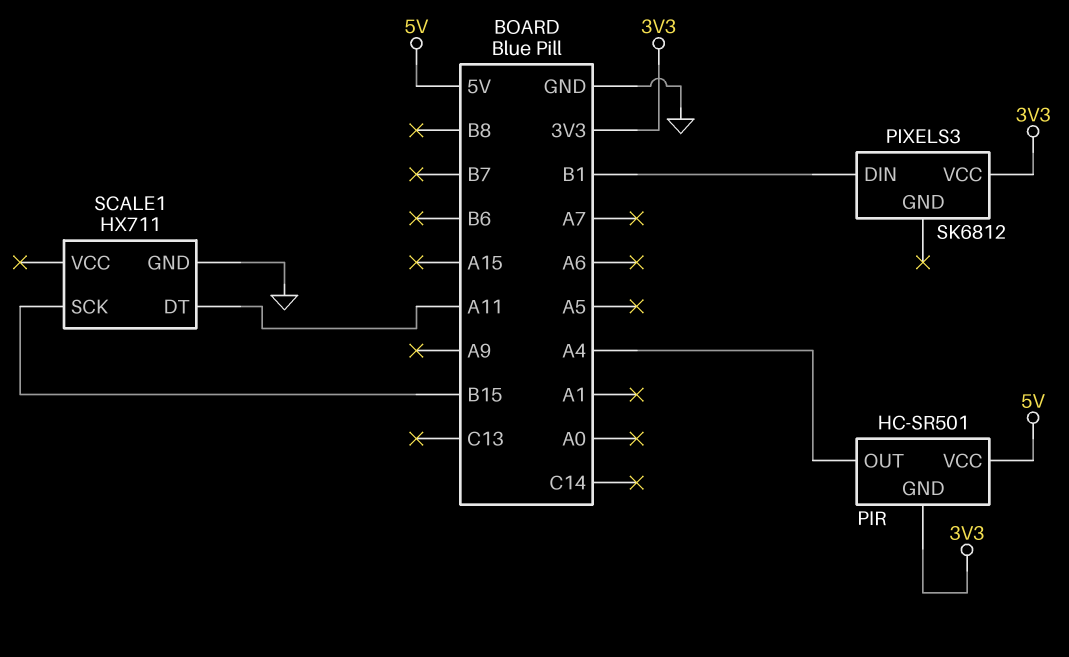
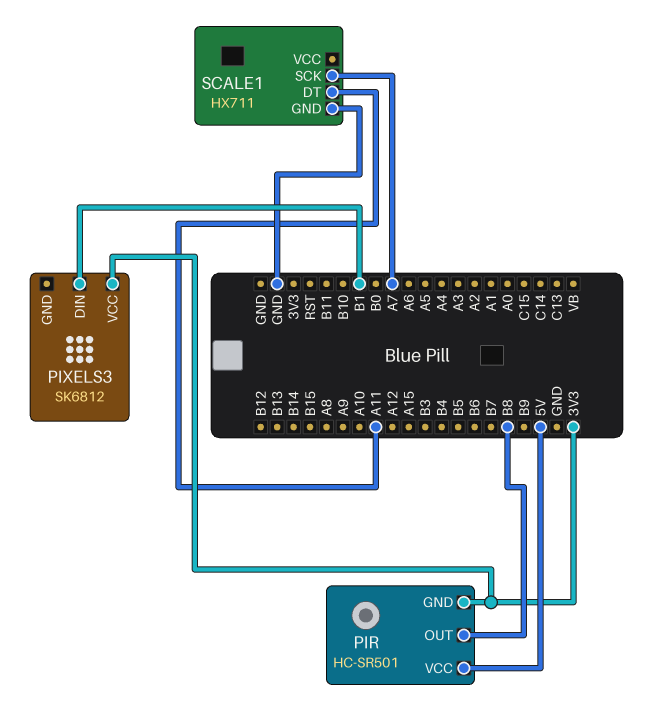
PIR pin OUT: A4 -> B8
SCALE1 pin SCK: B15 -> A7

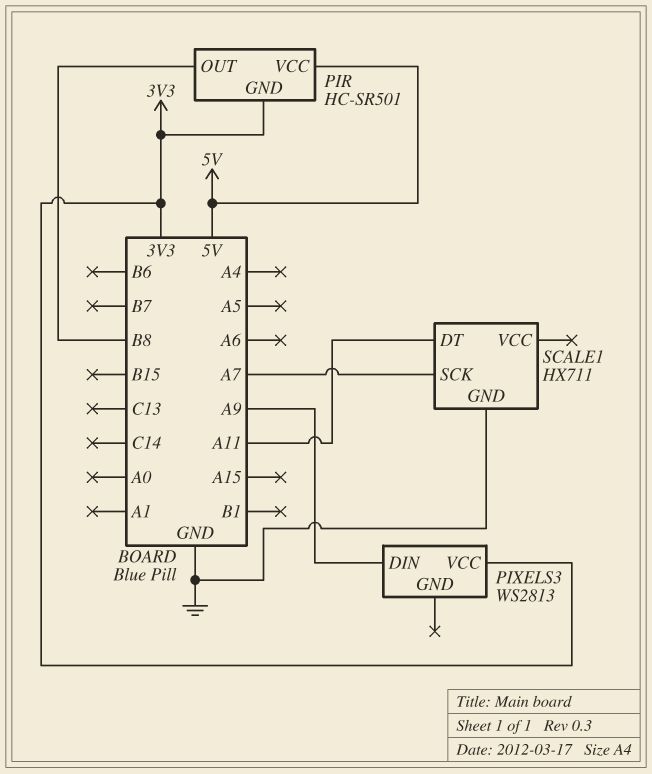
PIXELS3: SK6812 -> WS2813
PIXELS3 pin DIN: B1 -> A9

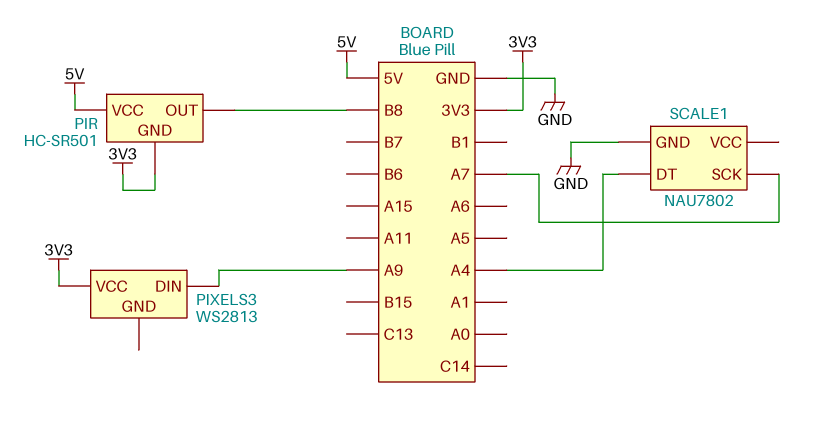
SCALE1: HX711 -> NAU7802
SCALE1 pin DT: A11 -> A4

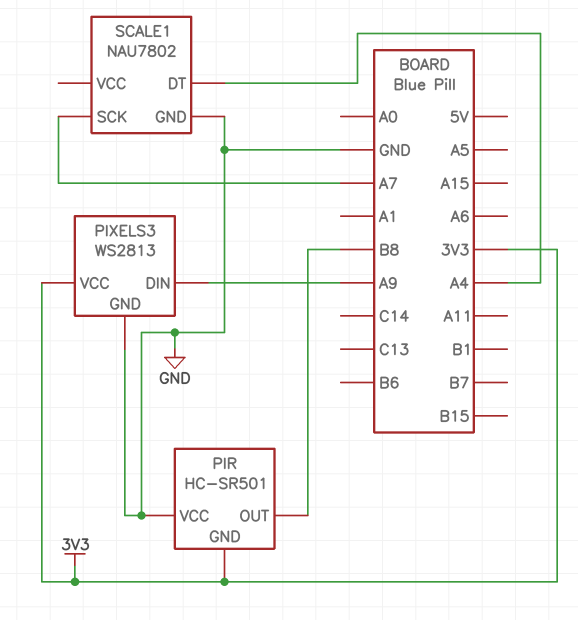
PIR pin VCC: 5V -> GND
PIXELS3 pin GND: none -> GND

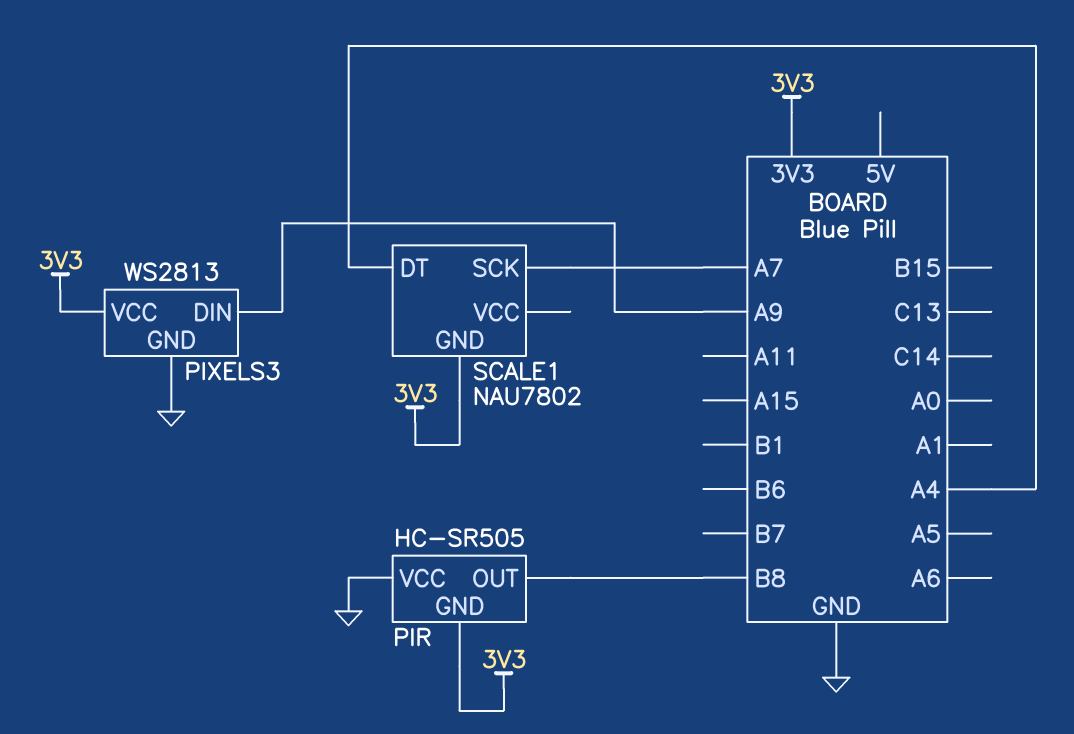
PIR: HC-SR501 -> HC-SR505
SCALE1 pin GND: GND -> 3V3

